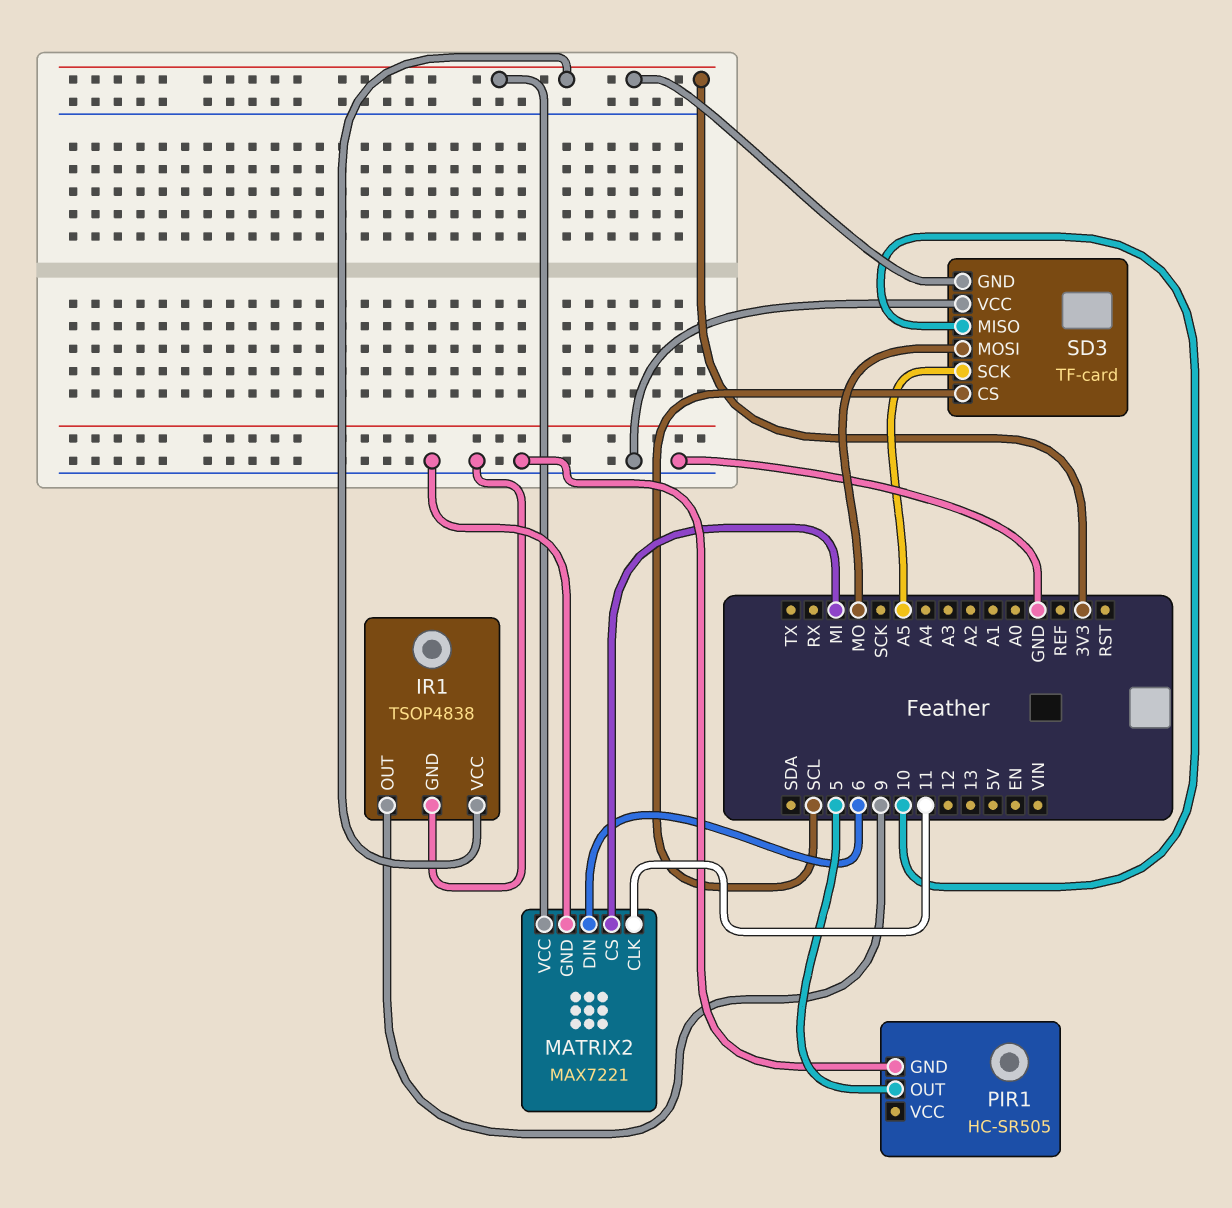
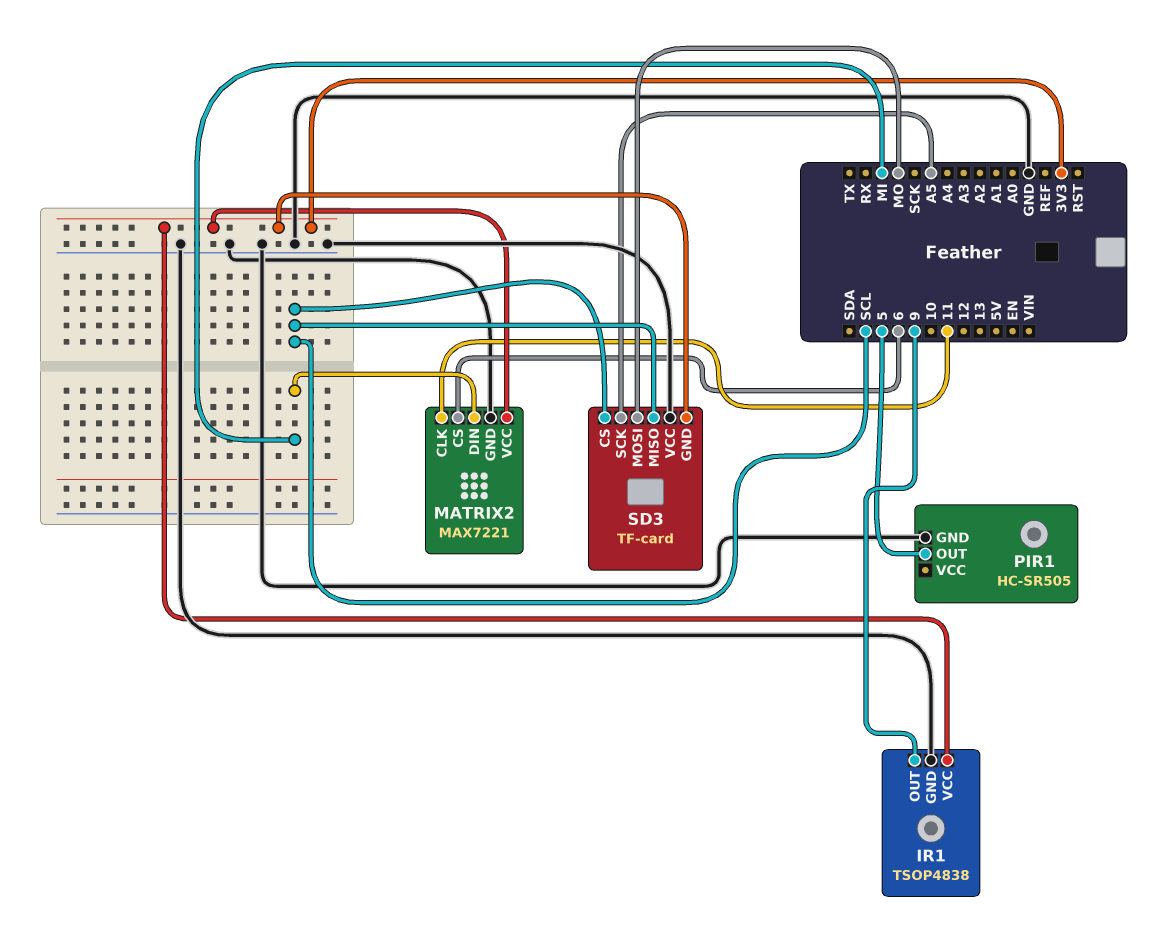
MATRIX2 pin CS: MI -> 6
MATRIX2 pin DIN: 6 -> MI
SD3 pin MISO: 10 -> SCL

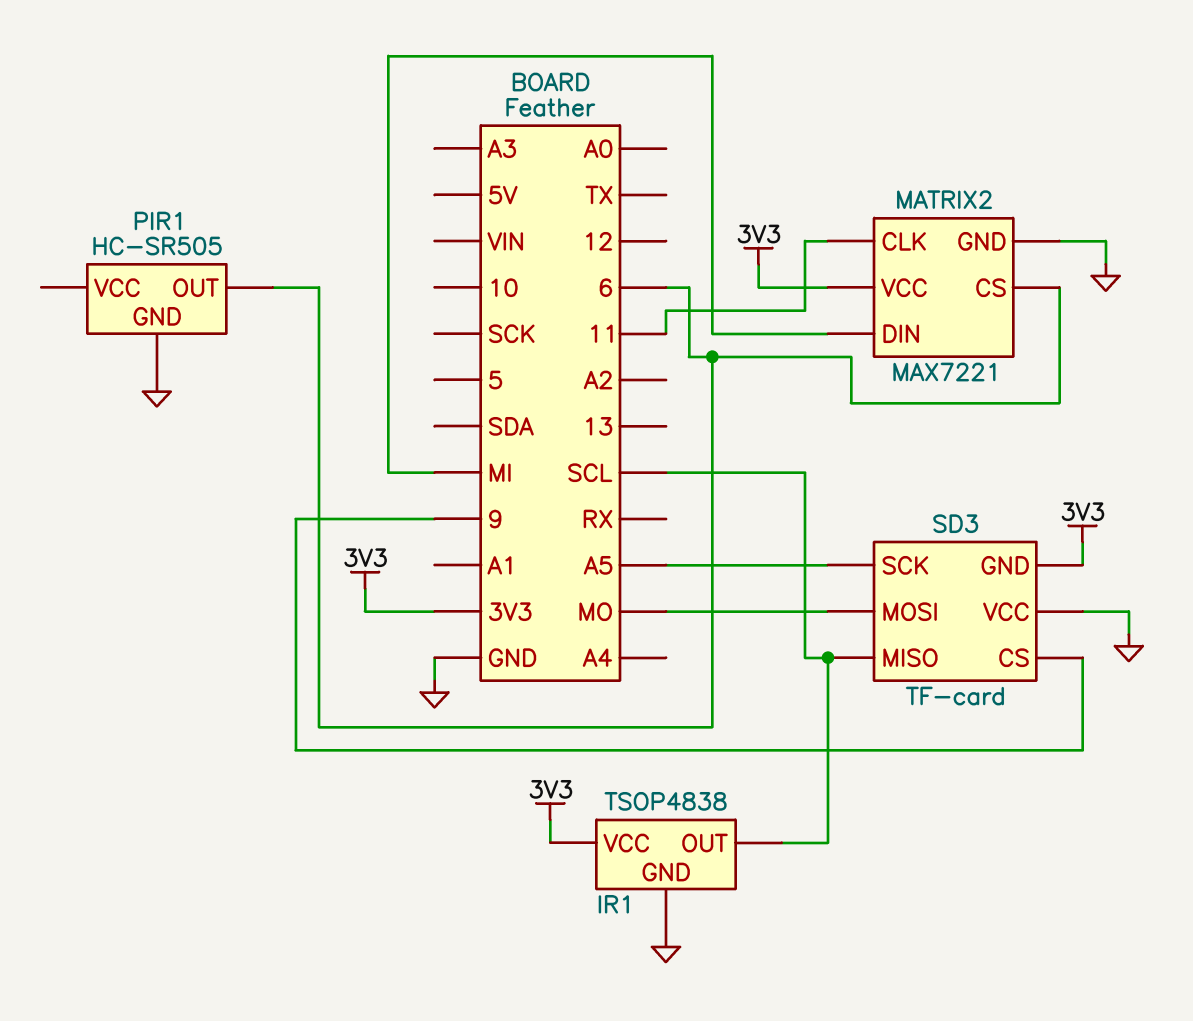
IR1 pin OUT: 9 -> SCL
PIR1 pin OUT: 5 -> 6
SD3 pin CS: SCL -> 9

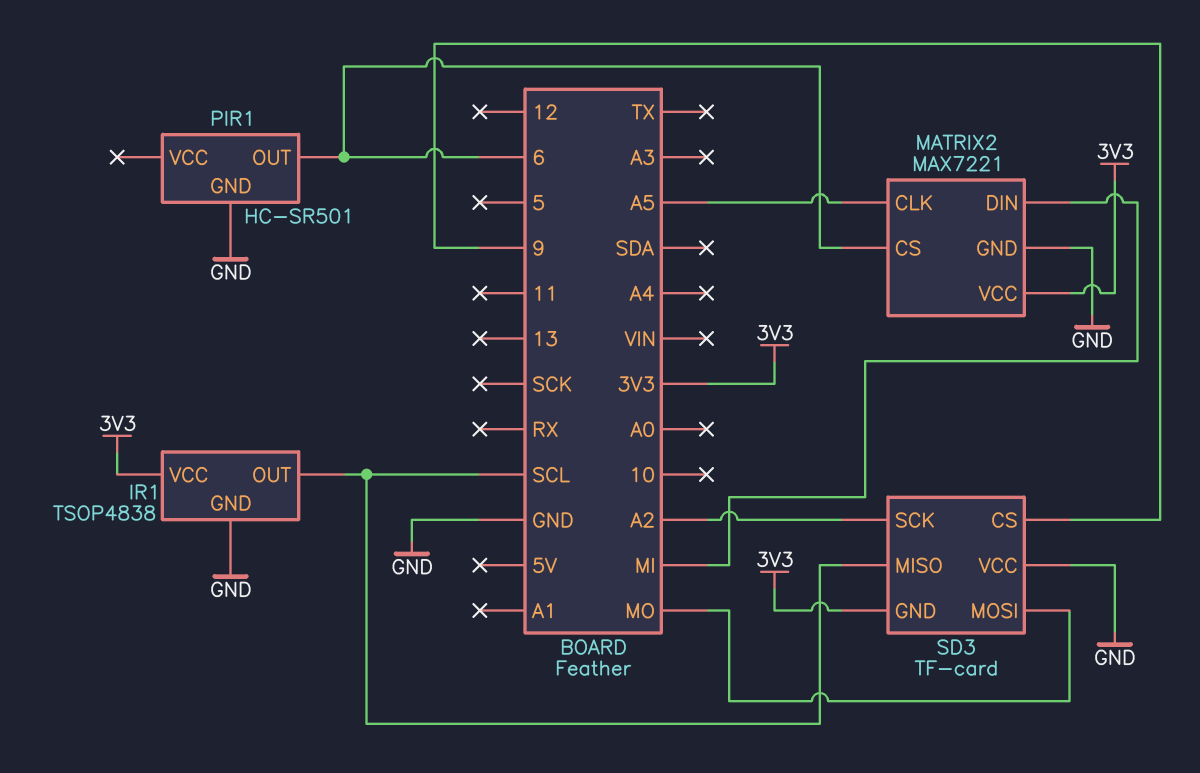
MATRIX2 pin CLK: 11 -> A5
PIR1: HC-SR505 -> HC-SR501
SD3 pin SCK: A5 -> A2

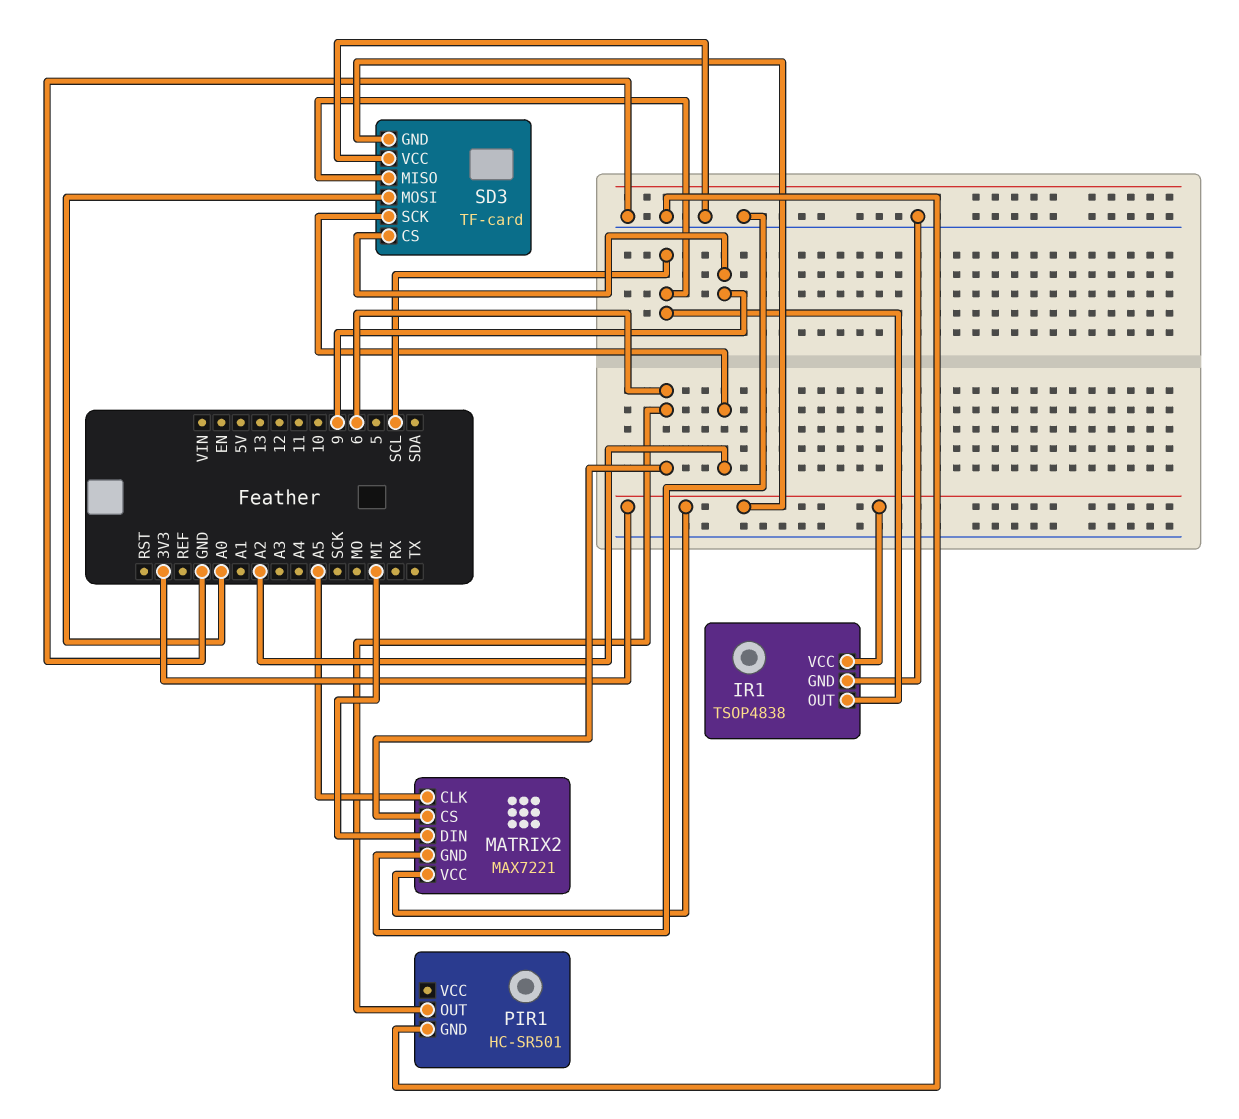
SD3 pin MOSI: MO -> A0

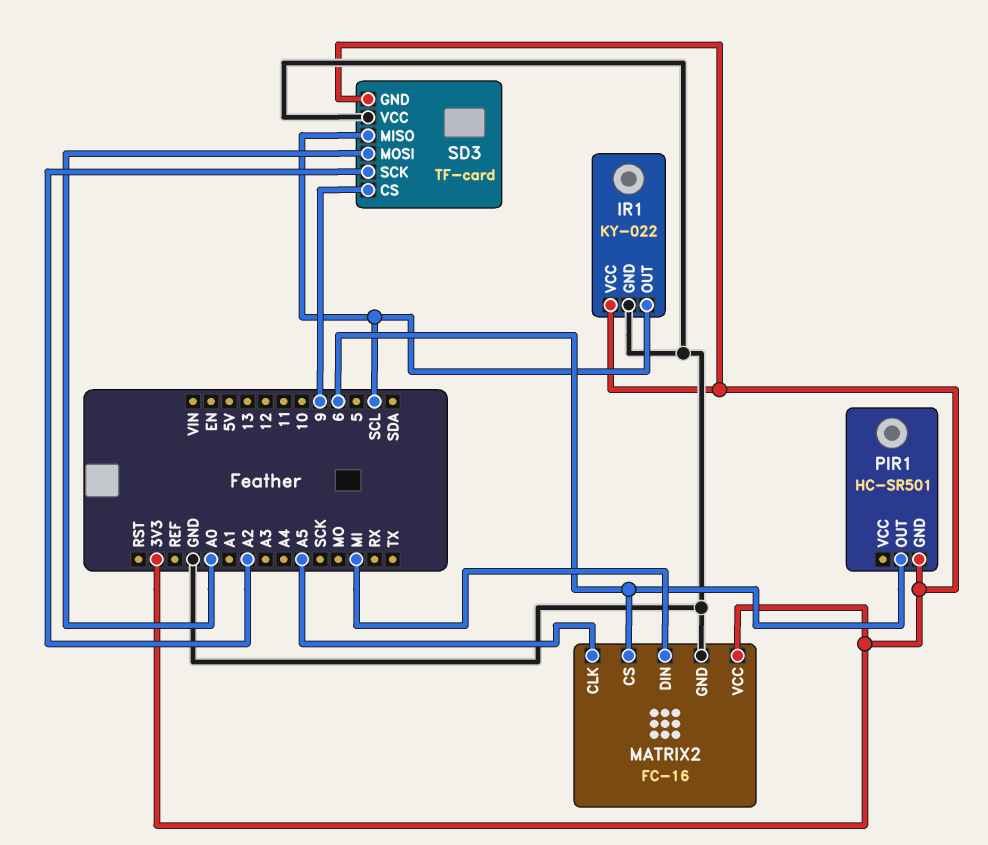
IR1: TSOP4838 -> KY-022
MATRIX2: MAX7221 -> FC-16
PIR1 pin GND: GND -> 3V3

